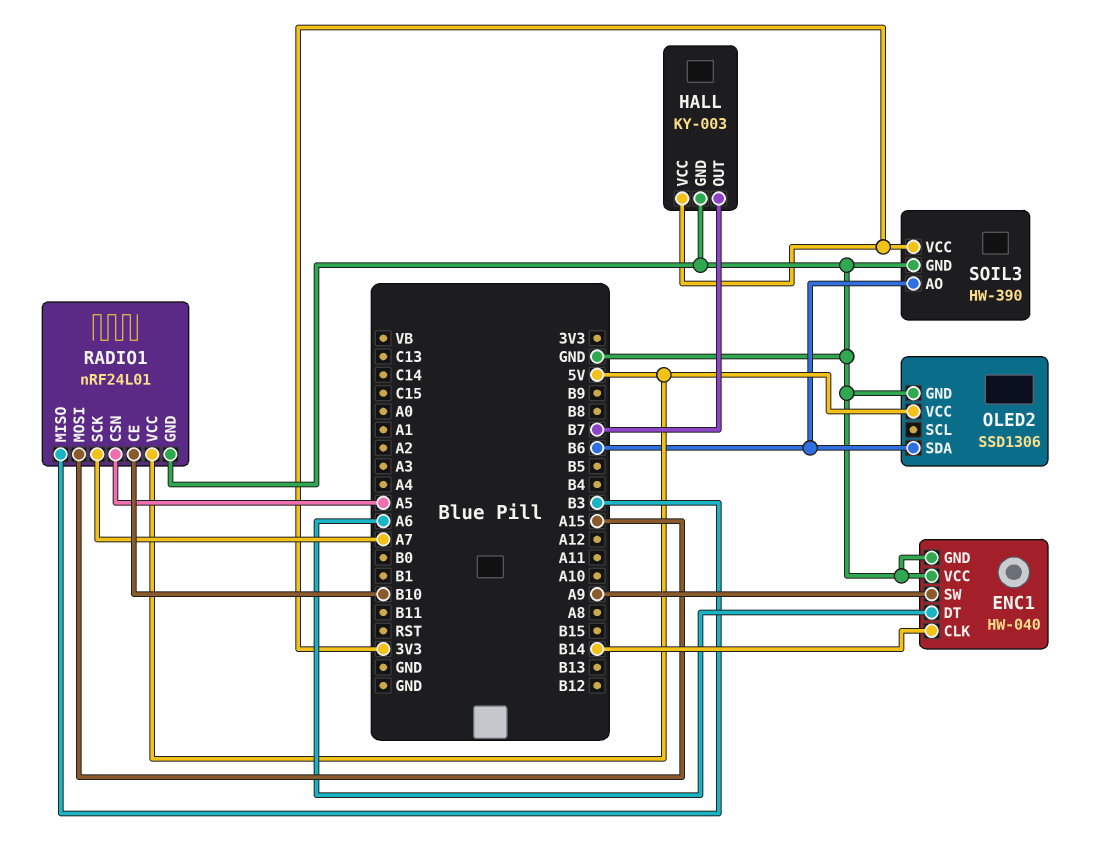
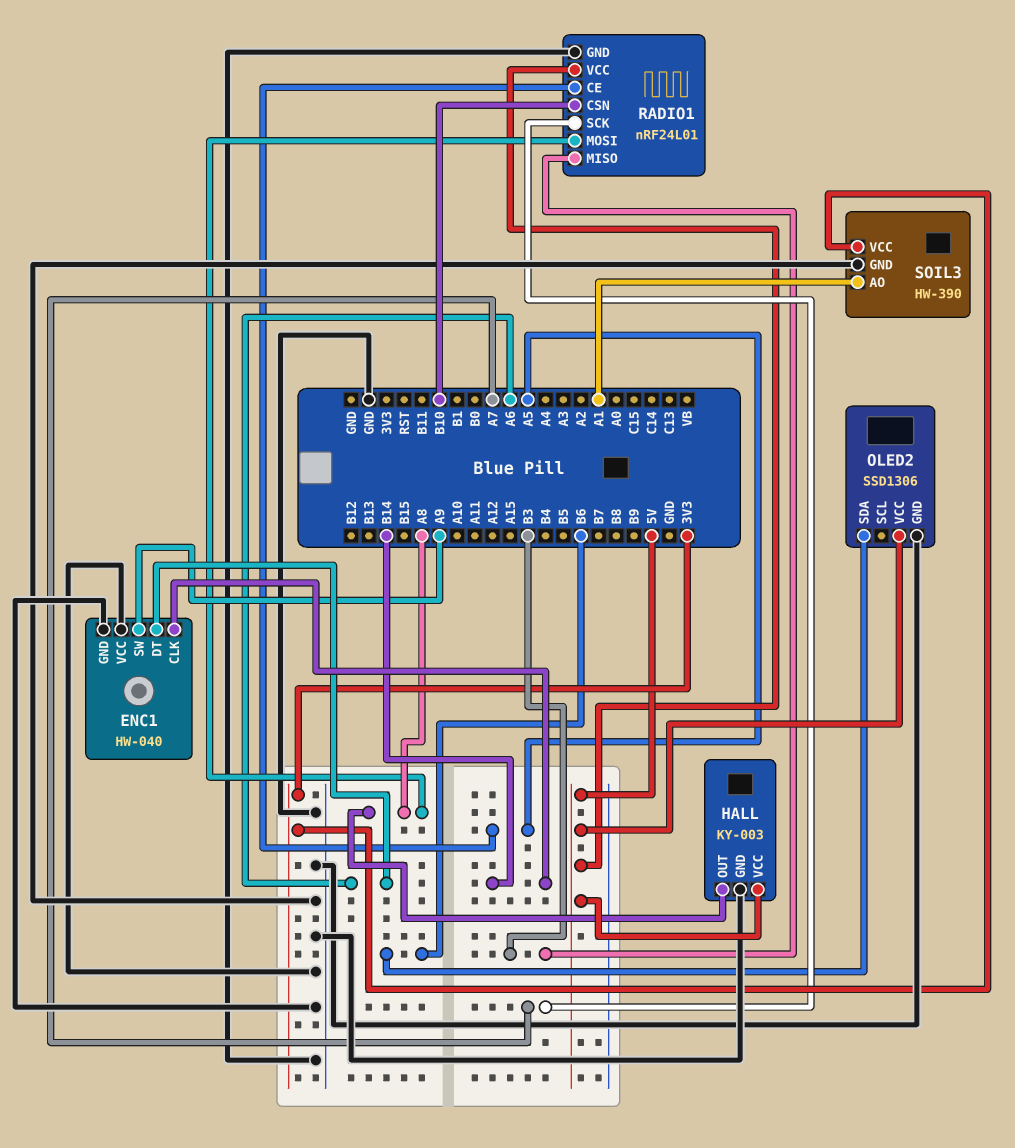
HALL pin OUT: B7 -> A8
HALL pin VCC: 3V3 -> 5V
RADIO1 pin CE: B10 -> A5
RADIO1 pin CSN: A5 -> B10
RADIO1 pin MOSI: A15 -> A8
SOIL3 pin AO: B6 -> A1

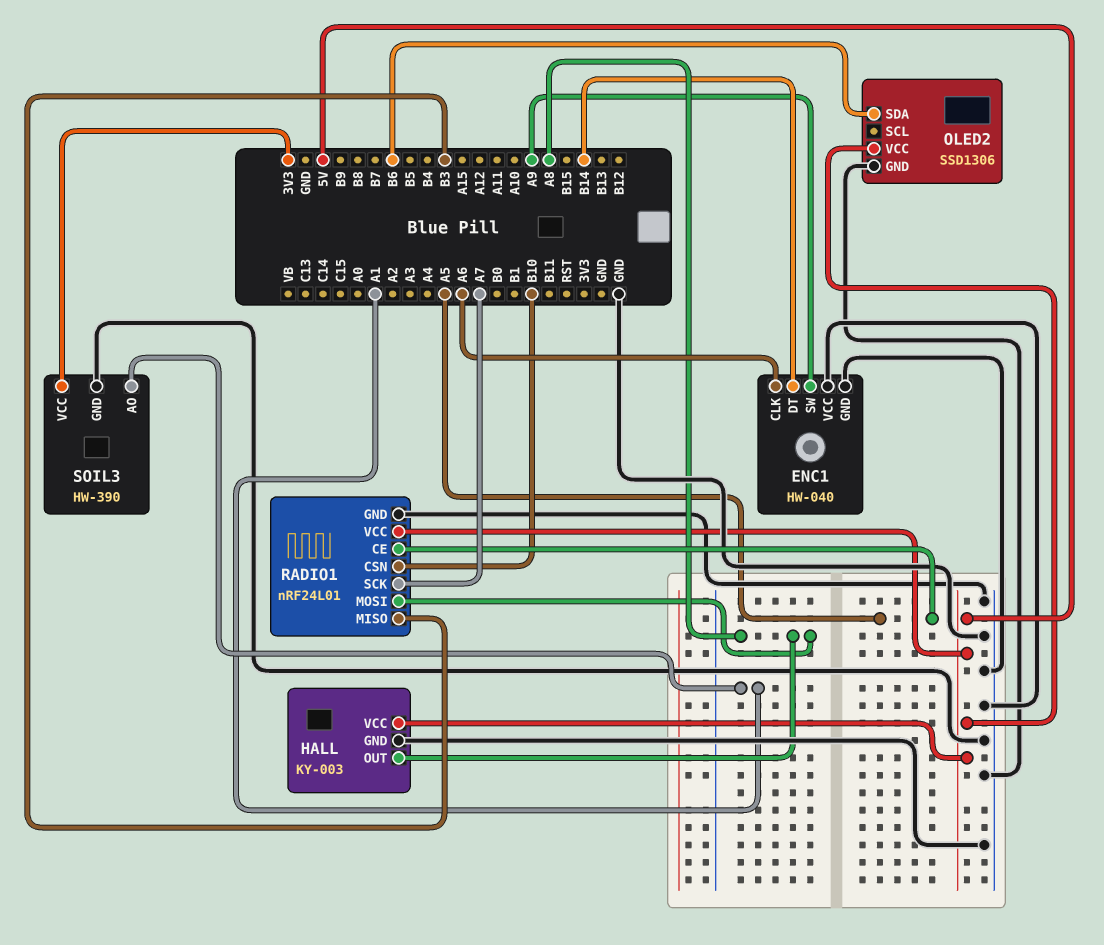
ENC1 pin CLK: B14 -> A6
ENC1 pin DT: A6 -> B14

